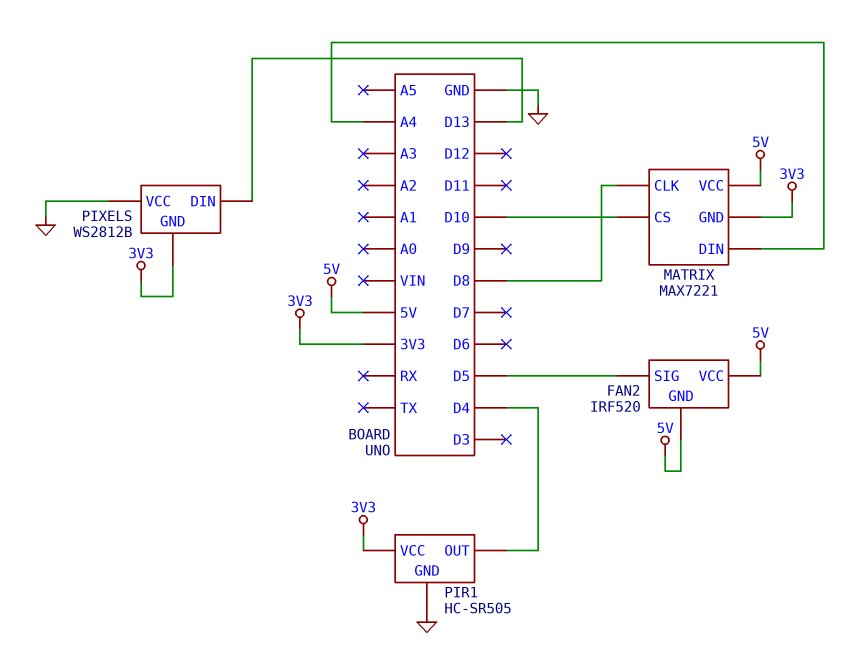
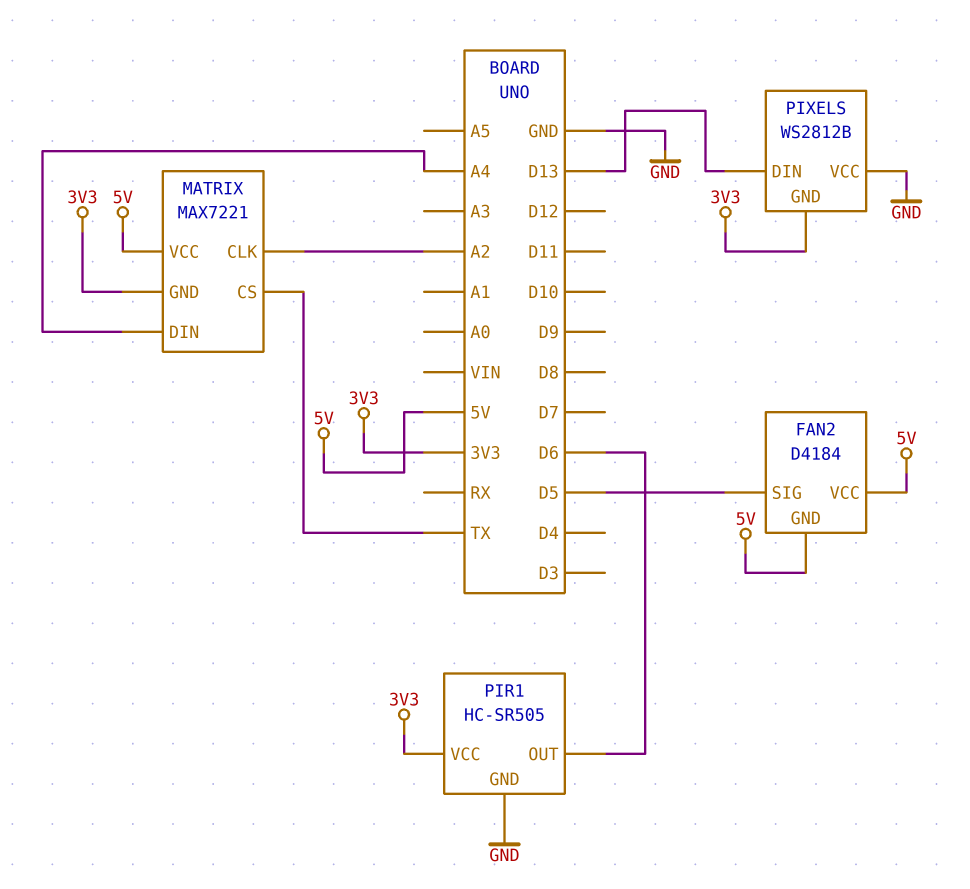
FAN2: IRF520 -> D4184
MATRIX pin CLK: D8 -> A2
MATRIX pin CS: D10 -> TX
PIR1 pin OUT: D4 -> D6

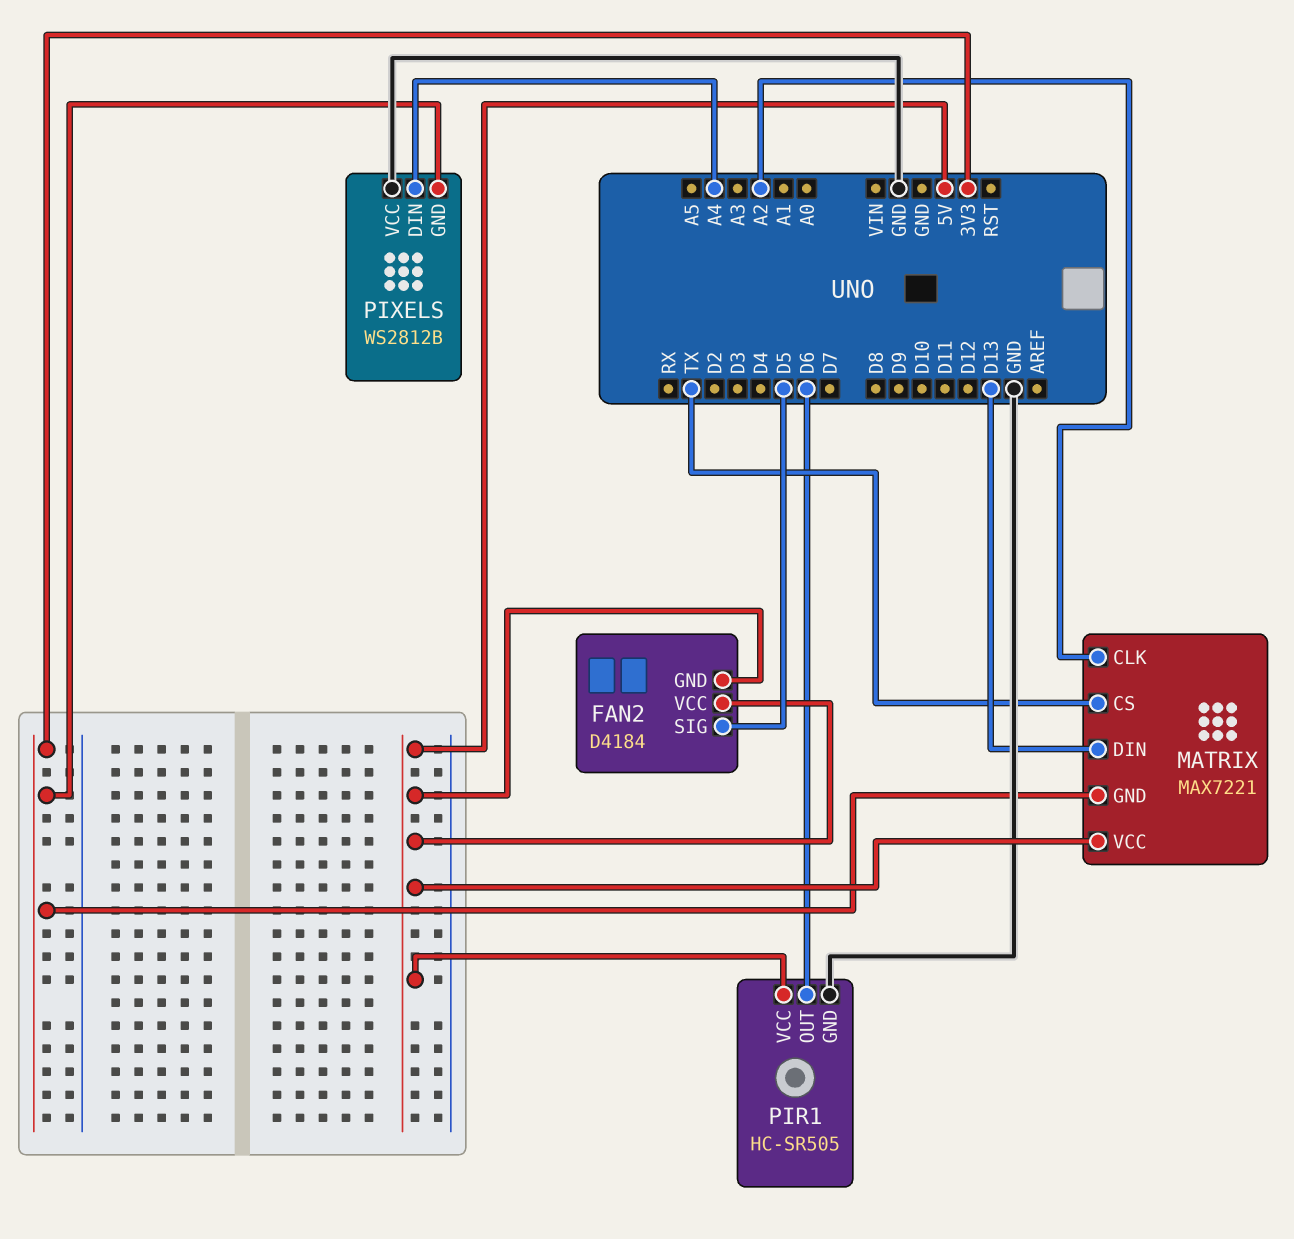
MATRIX pin DIN: A4 -> D13
PIR1 pin VCC: 3V3 -> 5V
PIXELS pin DIN: D13 -> A4

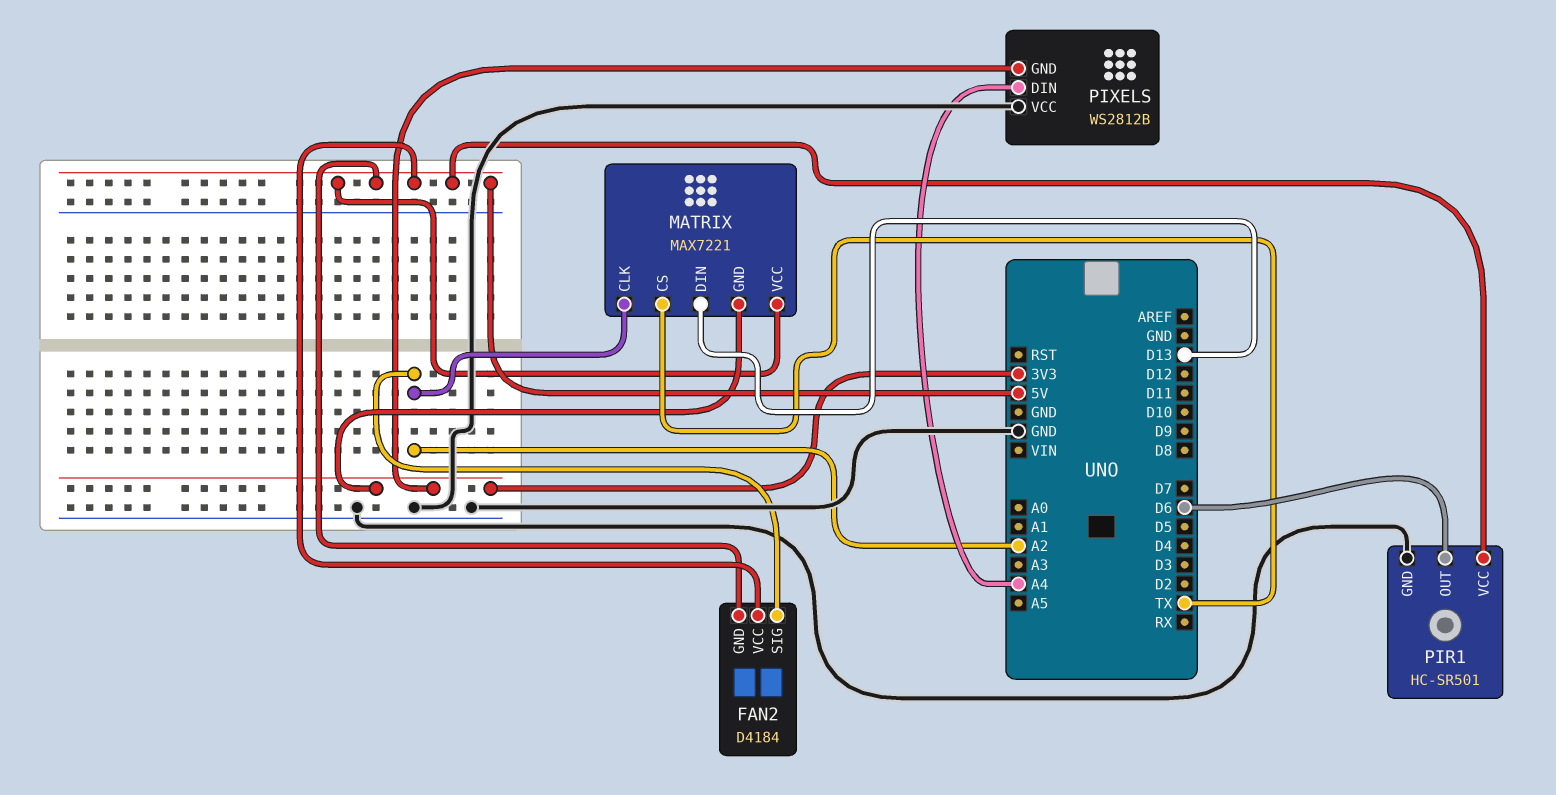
FAN2 pin SIG: D5 -> A2
PIR1: HC-SR505 -> HC-SR501

